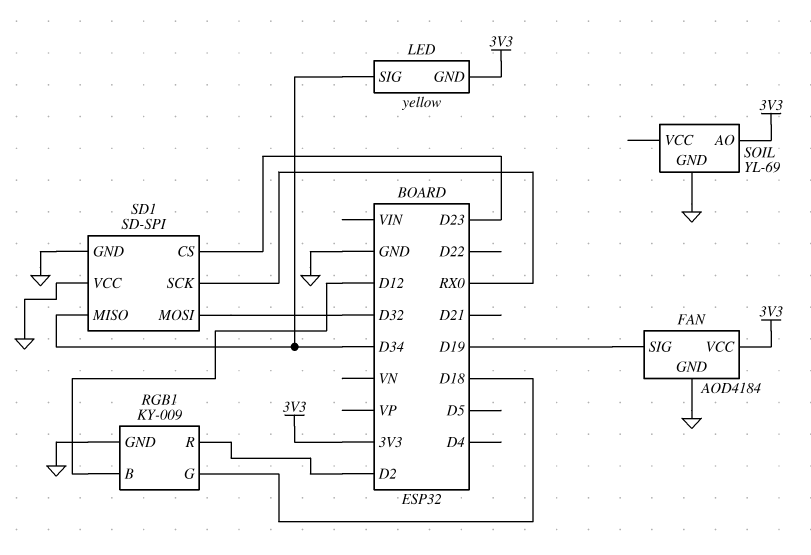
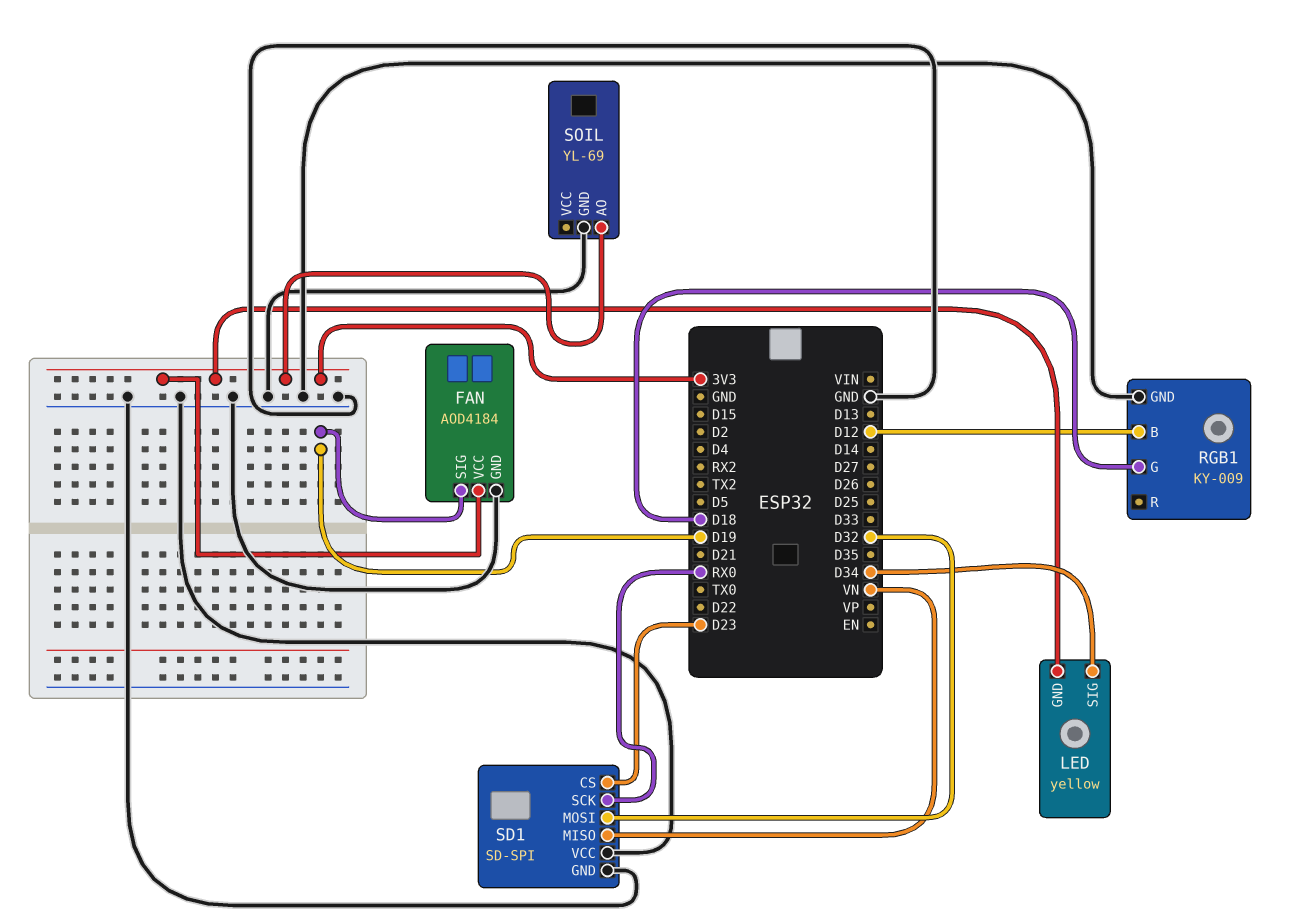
RGB1 pin R: D2 -> none
SD1 pin MISO: D34 -> VN

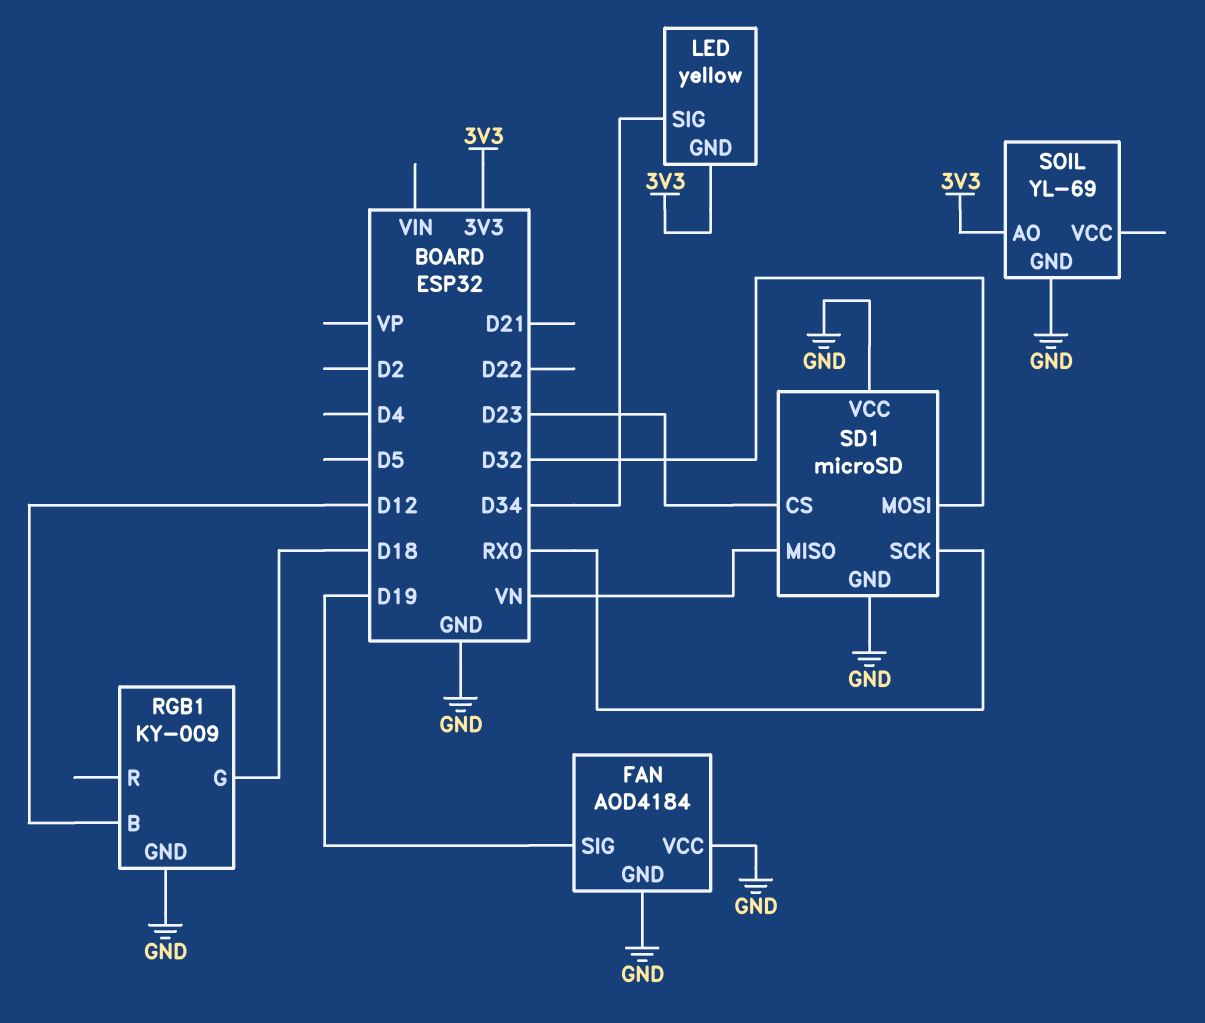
FAN pin VCC: 3V3 -> GND
SD1: SD-SPI -> microSD

